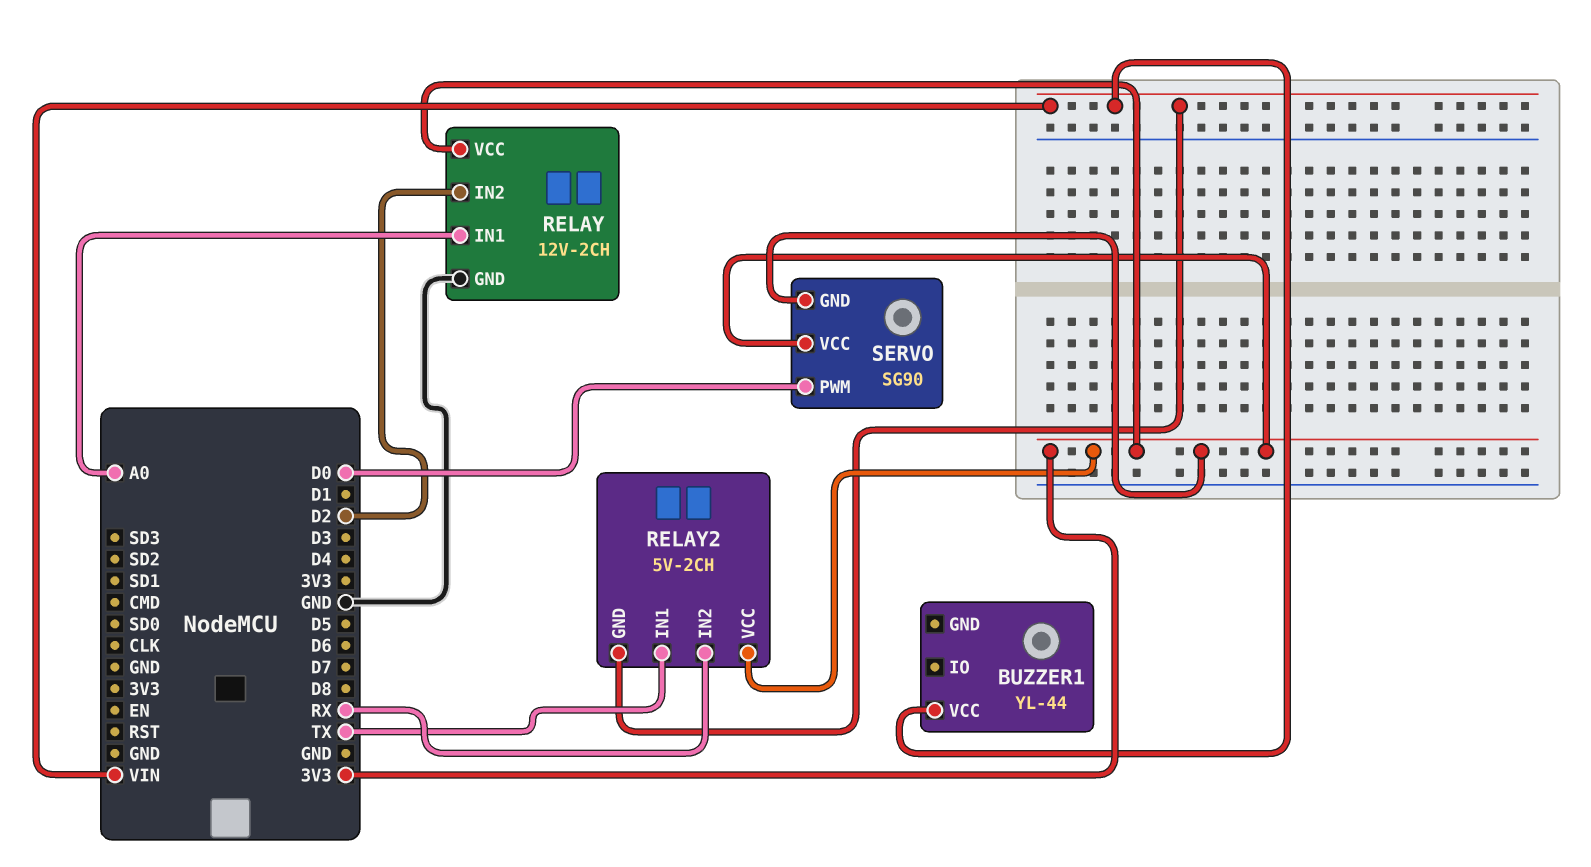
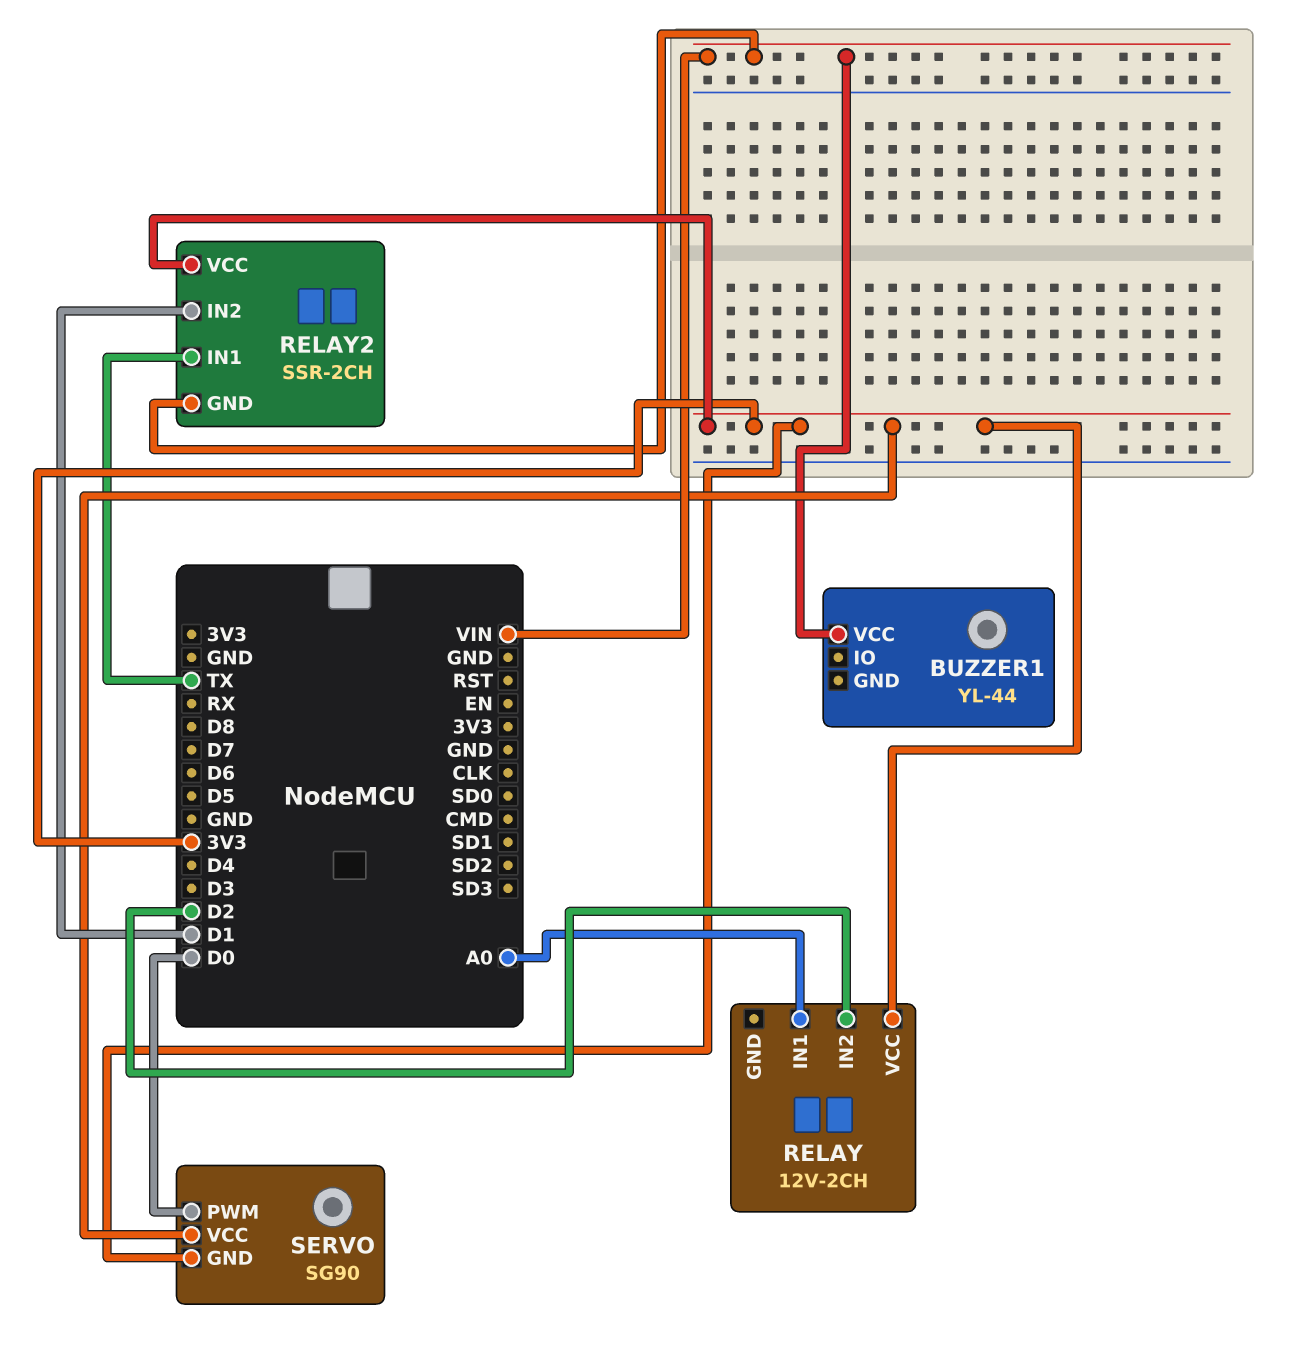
RELAY pin GND: GND -> none
RELAY2: 5V-2CH -> SSR-2CH
RELAY2 pin IN2: RX -> D1

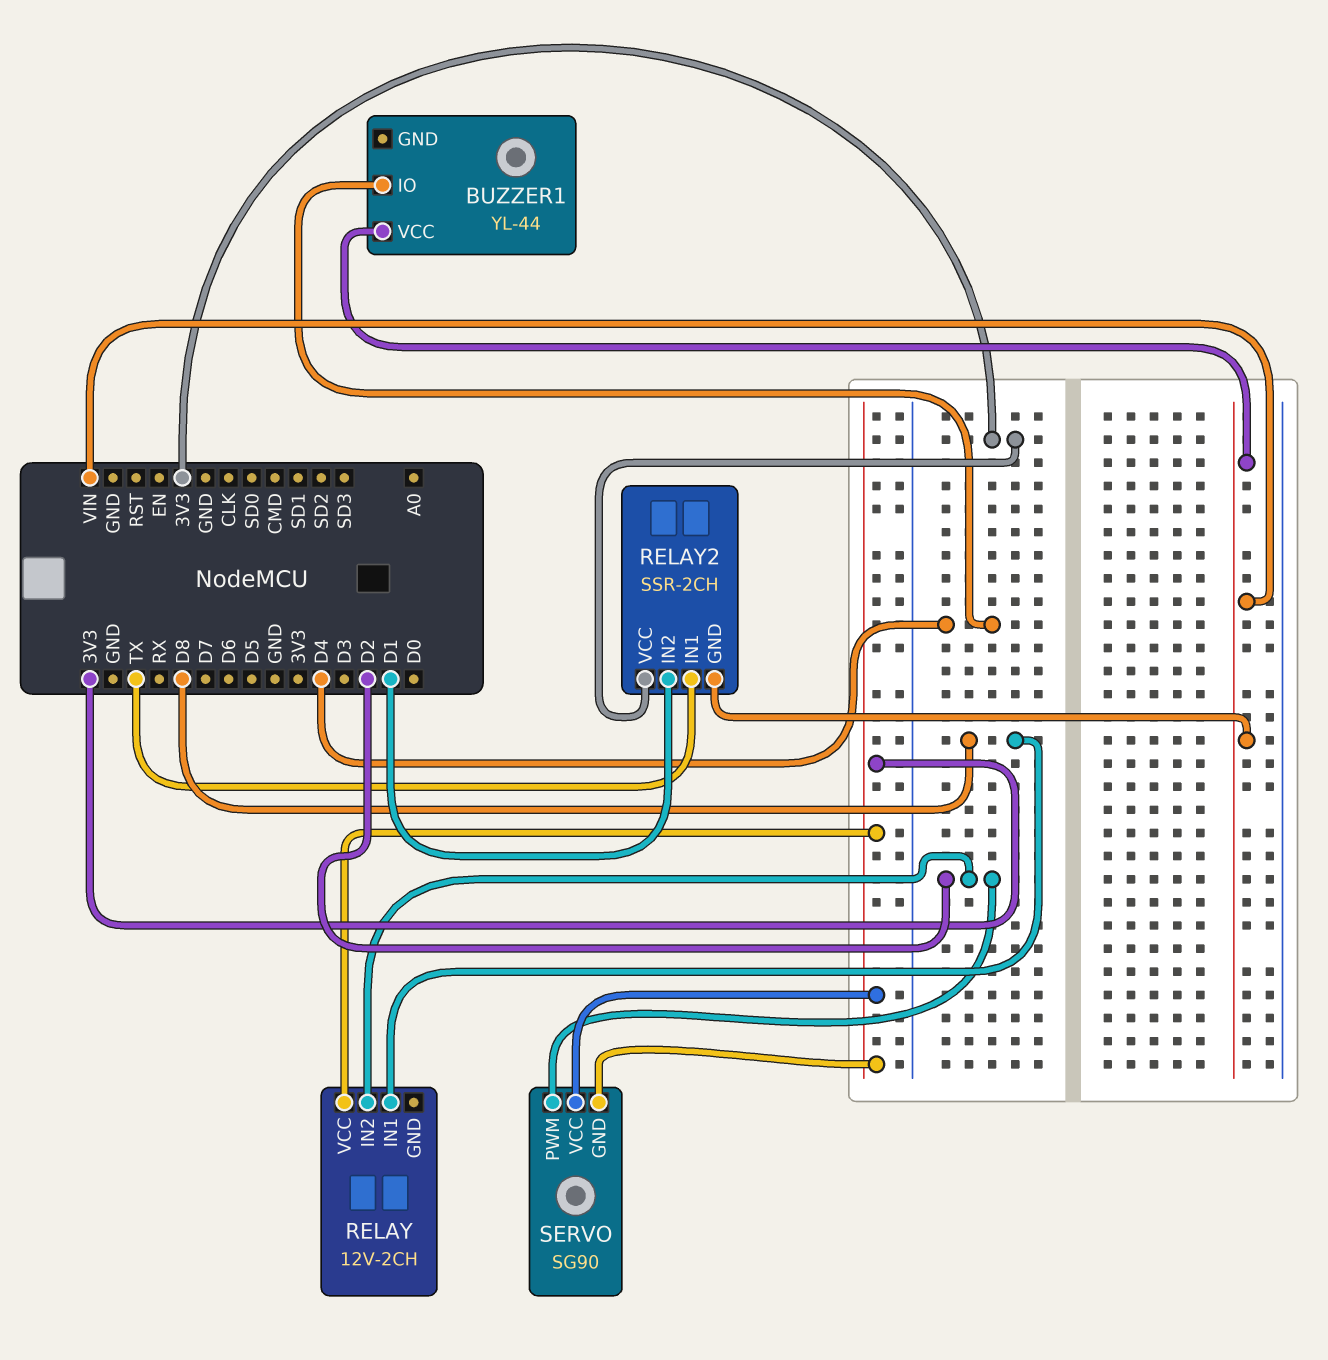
BUZZER1 pin IO: none -> D4
RELAY pin IN1: A0 -> D8
SERVO pin PWM: D0 -> D2

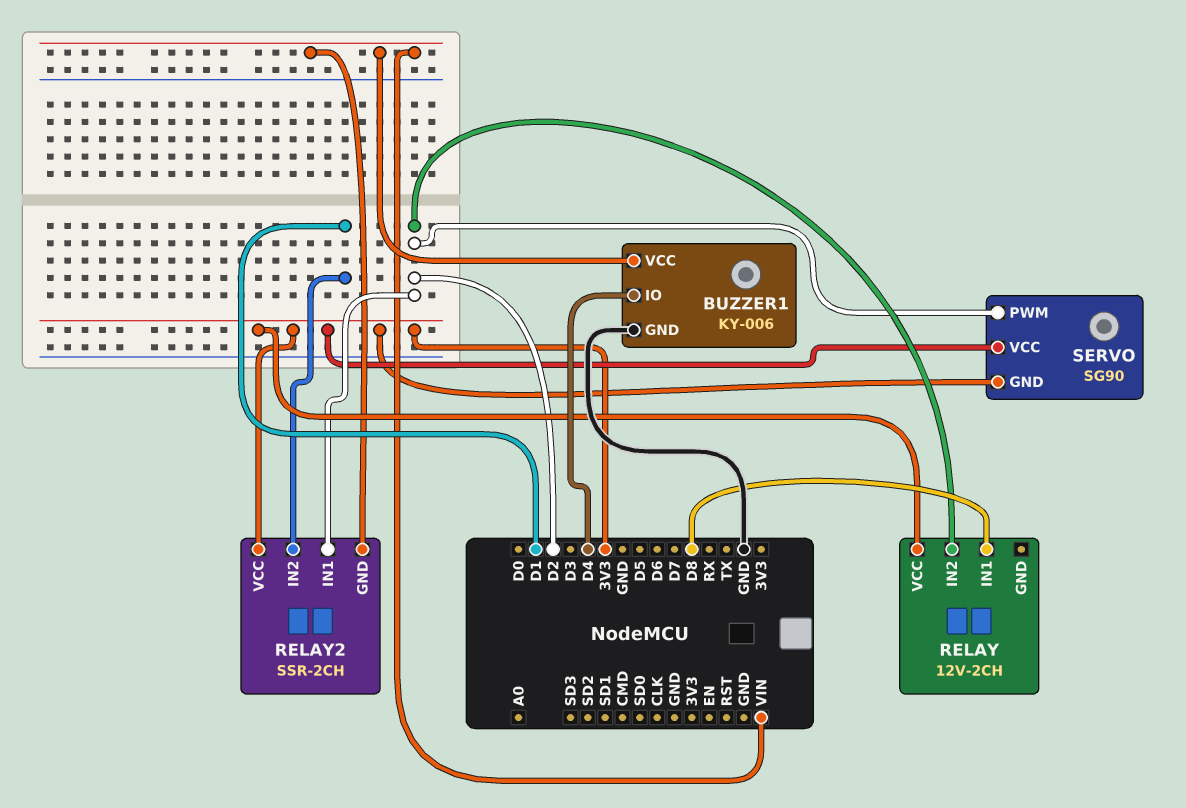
BUZZER1: YL-44 -> KY-006
BUZZER1 pin GND: none -> GND
RELAY2 pin IN1: TX -> D2

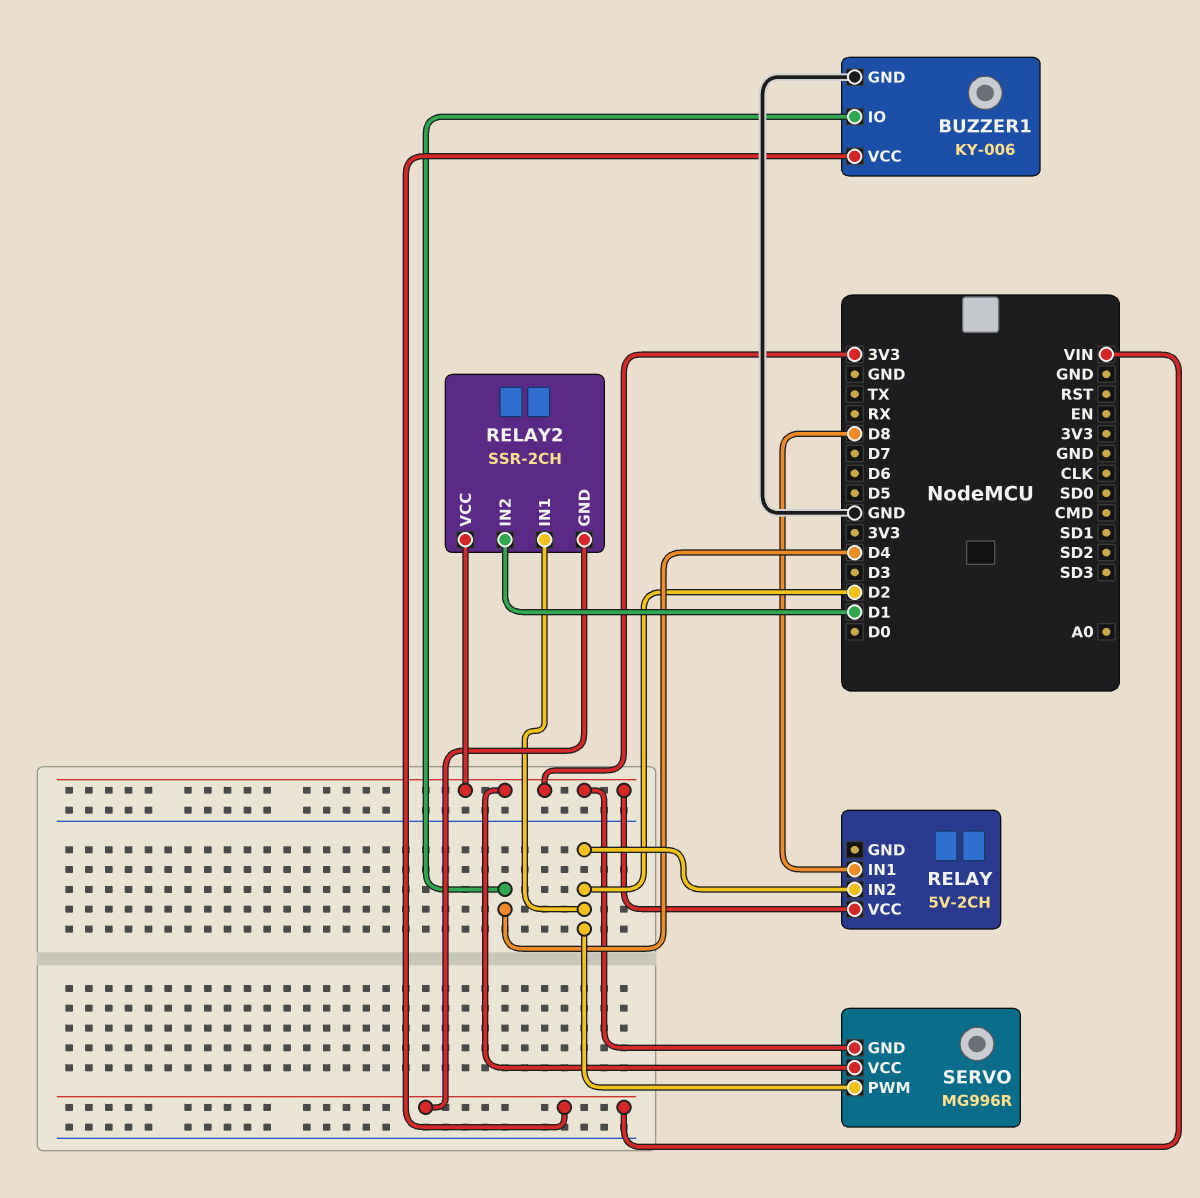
RELAY: 12V-2CH -> 5V-2CH
SERVO: SG90 -> MG996R

